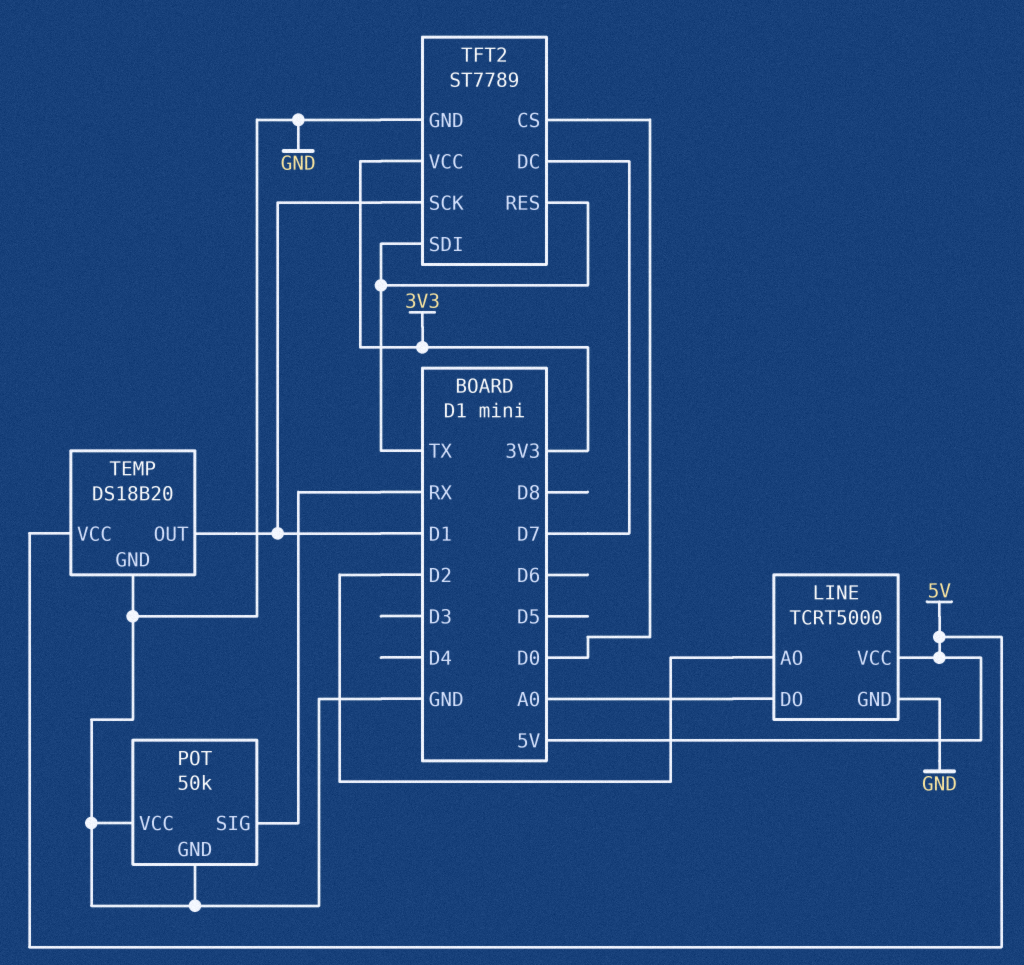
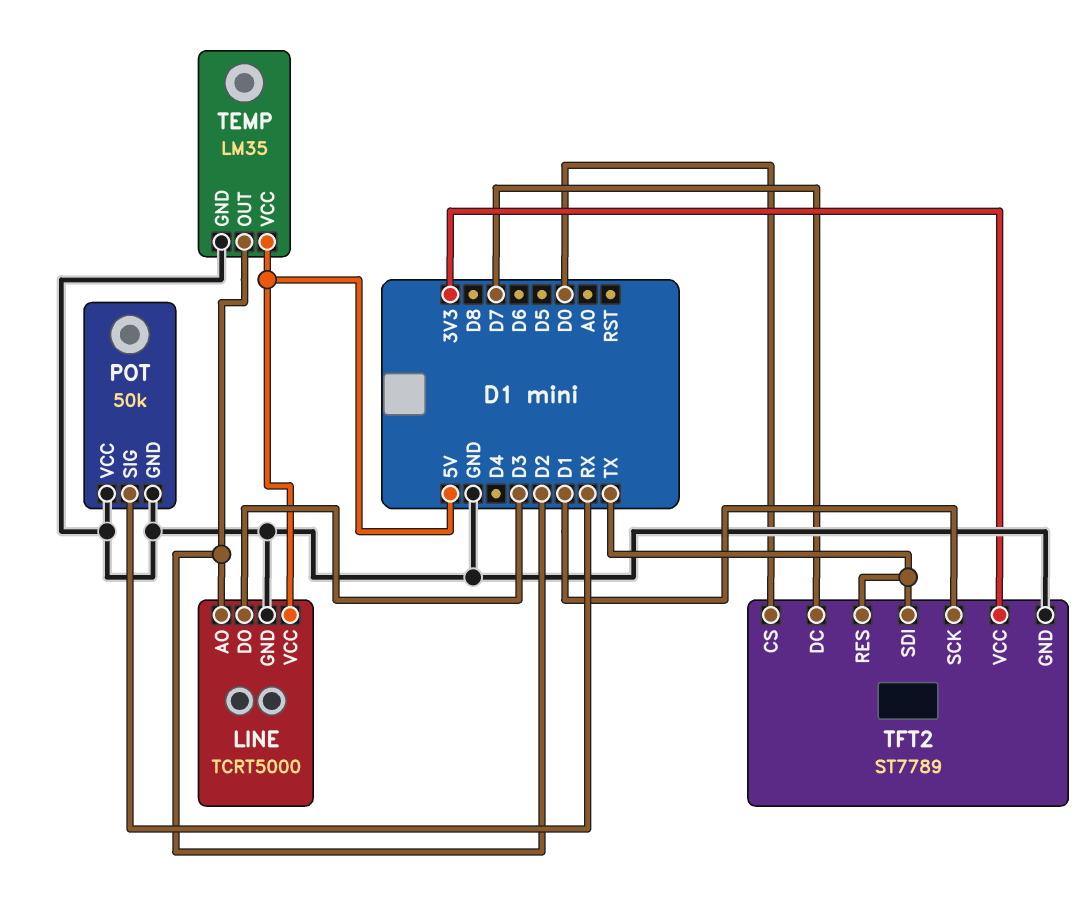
LINE pin DO: A0 -> D3
TEMP: DS18B20 -> LM35
TEMP pin OUT: D1 -> D2

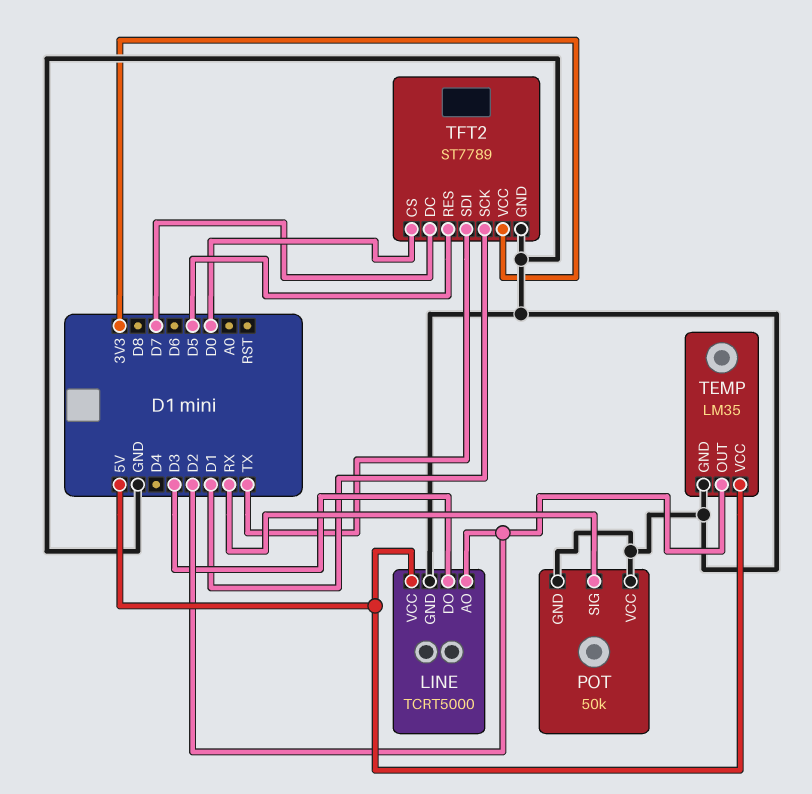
TFT2 pin RES: TX -> D5

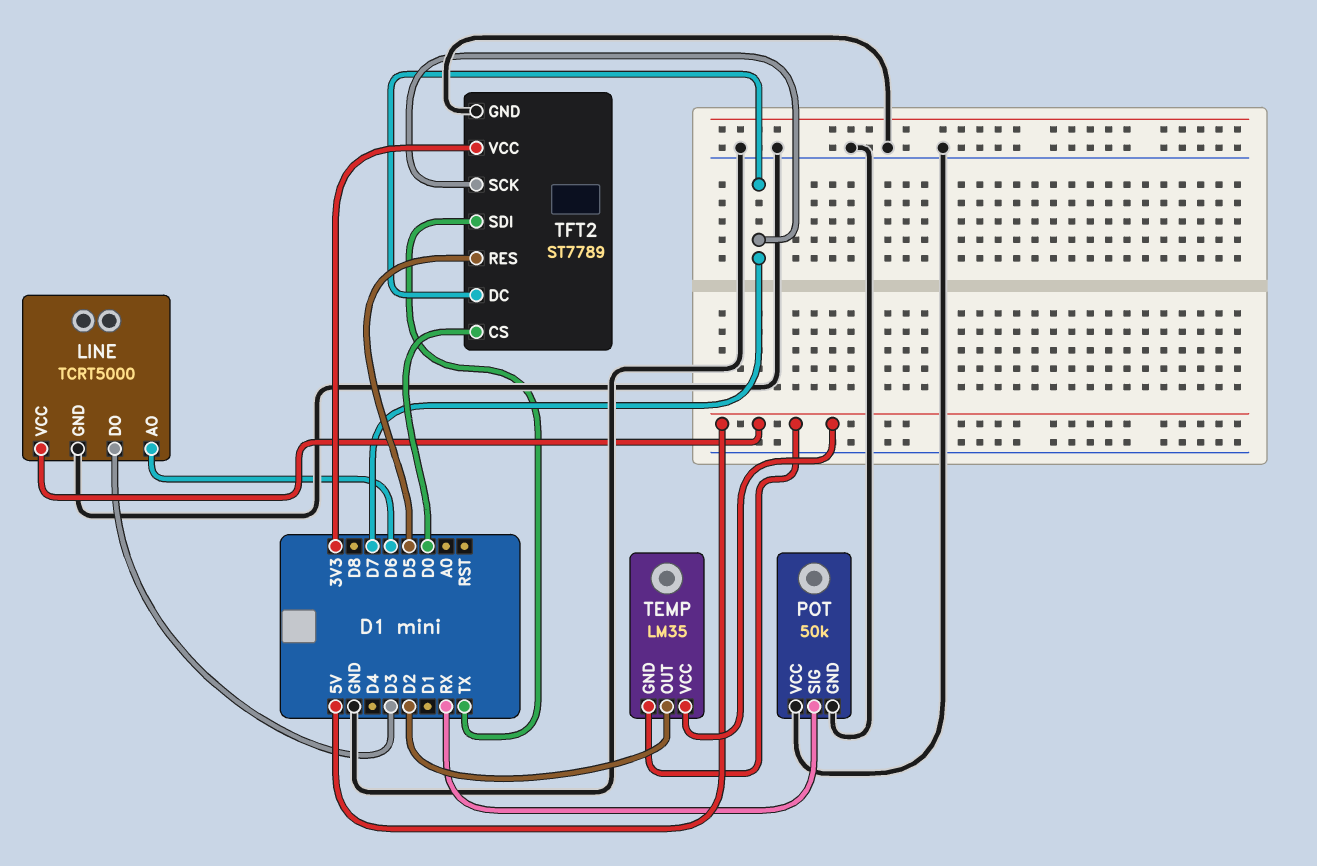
LINE pin AO: D2 -> D6
TEMP pin GND: GND -> 5V
TFT2 pin SCK: D1 -> D7

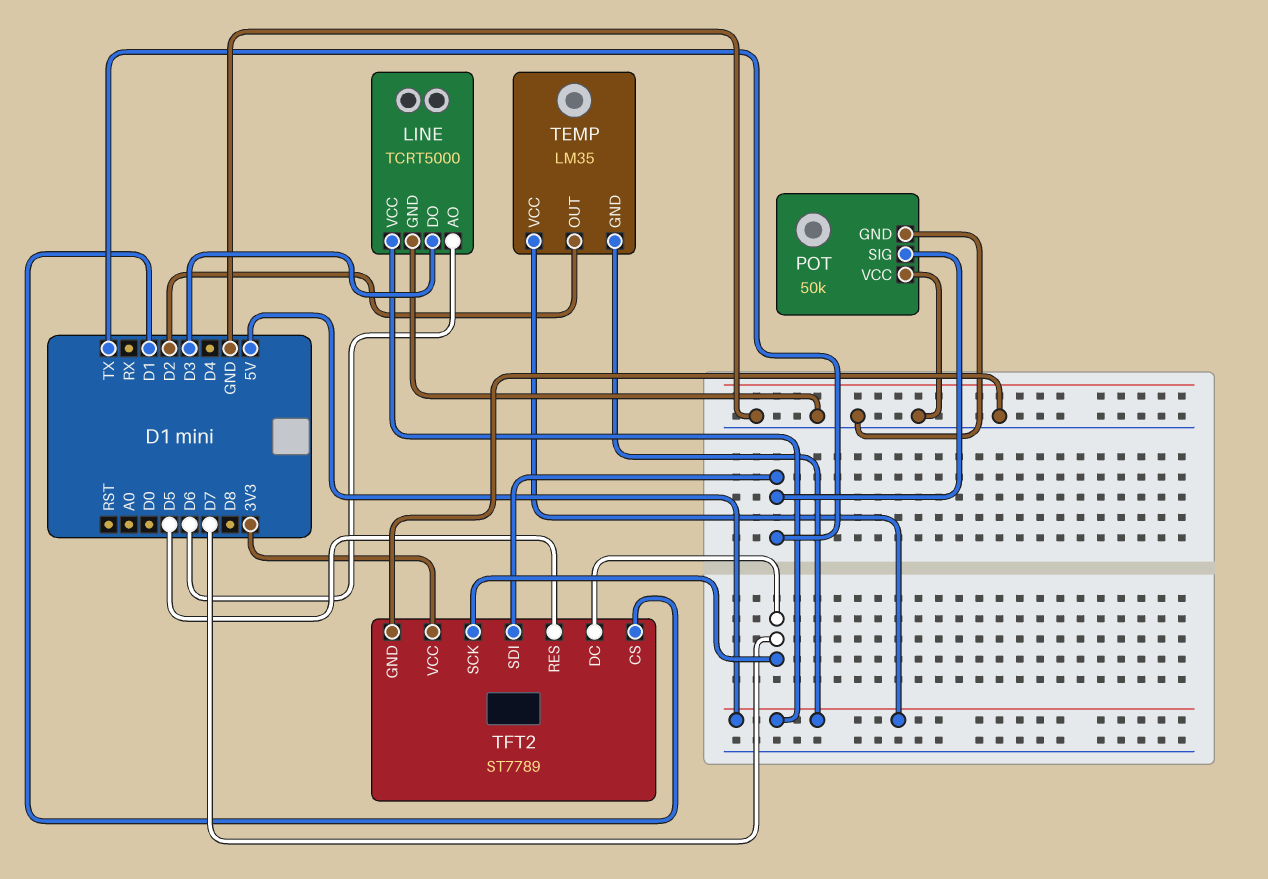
POT pin SIG: RX -> TX
TFT2 pin CS: D0 -> D1

